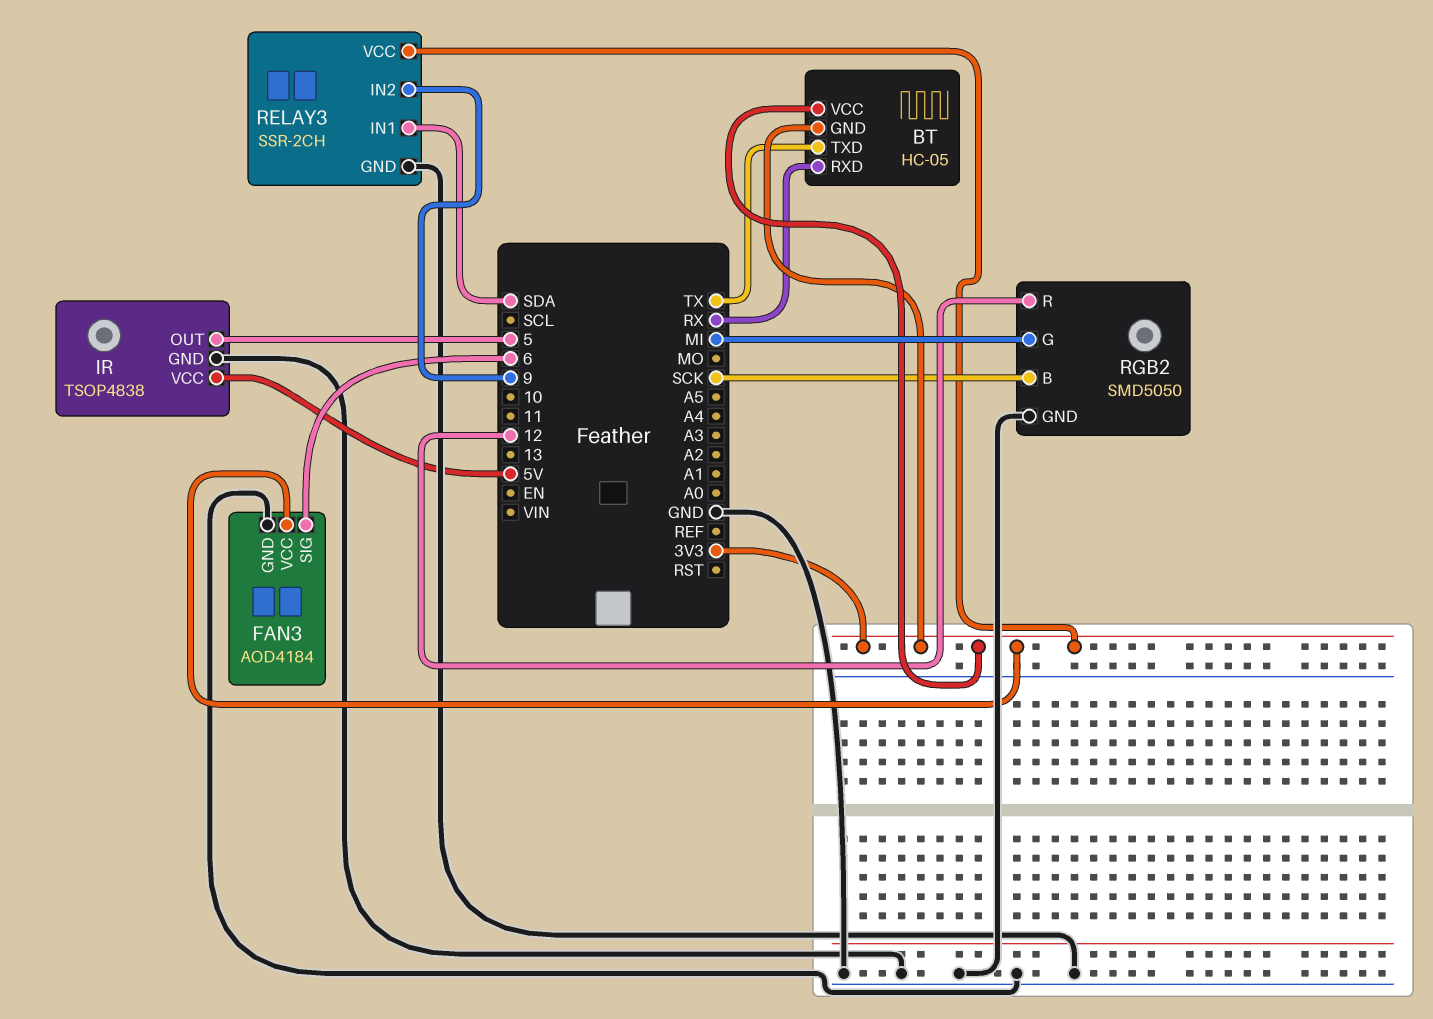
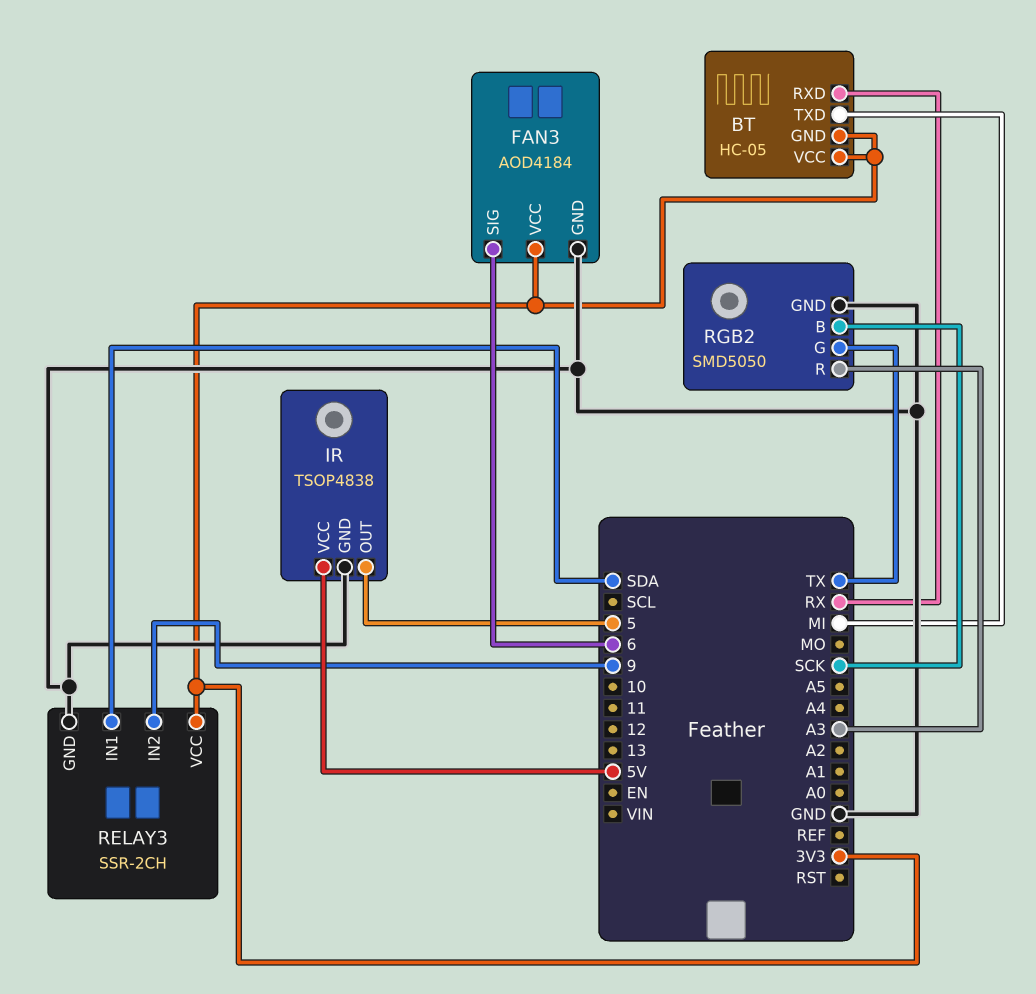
BT pin TXD: TX -> MI
RGB2 pin G: MI -> TX
RGB2 pin R: 12 -> A3

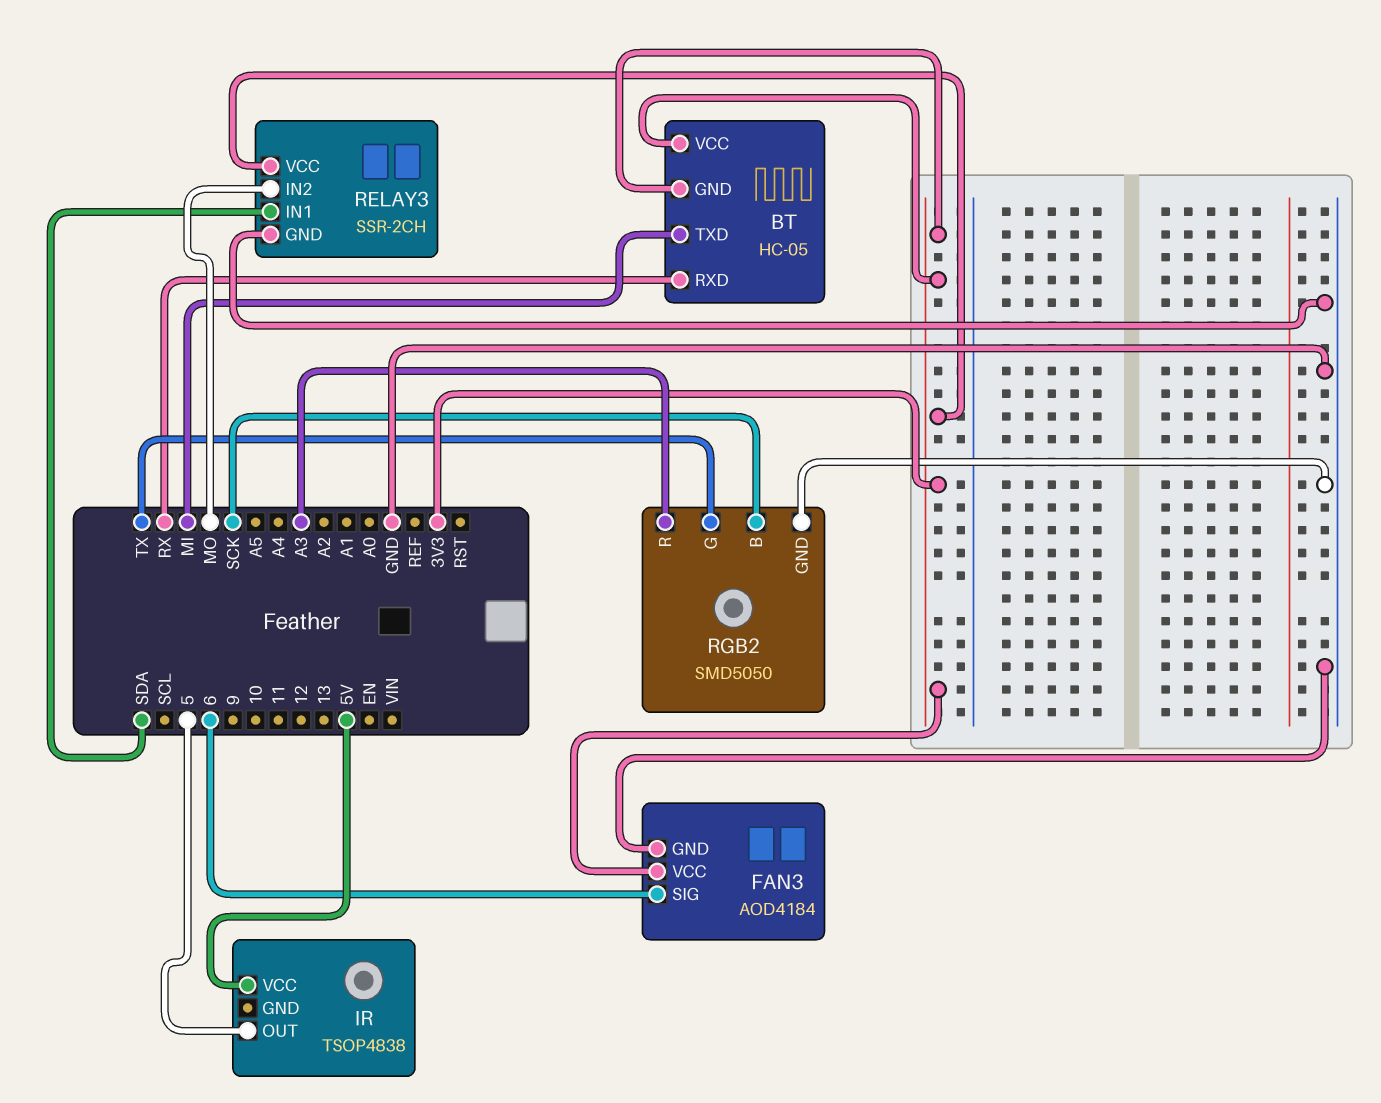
IR pin GND: GND -> none
RELAY3 pin IN2: 9 -> MO

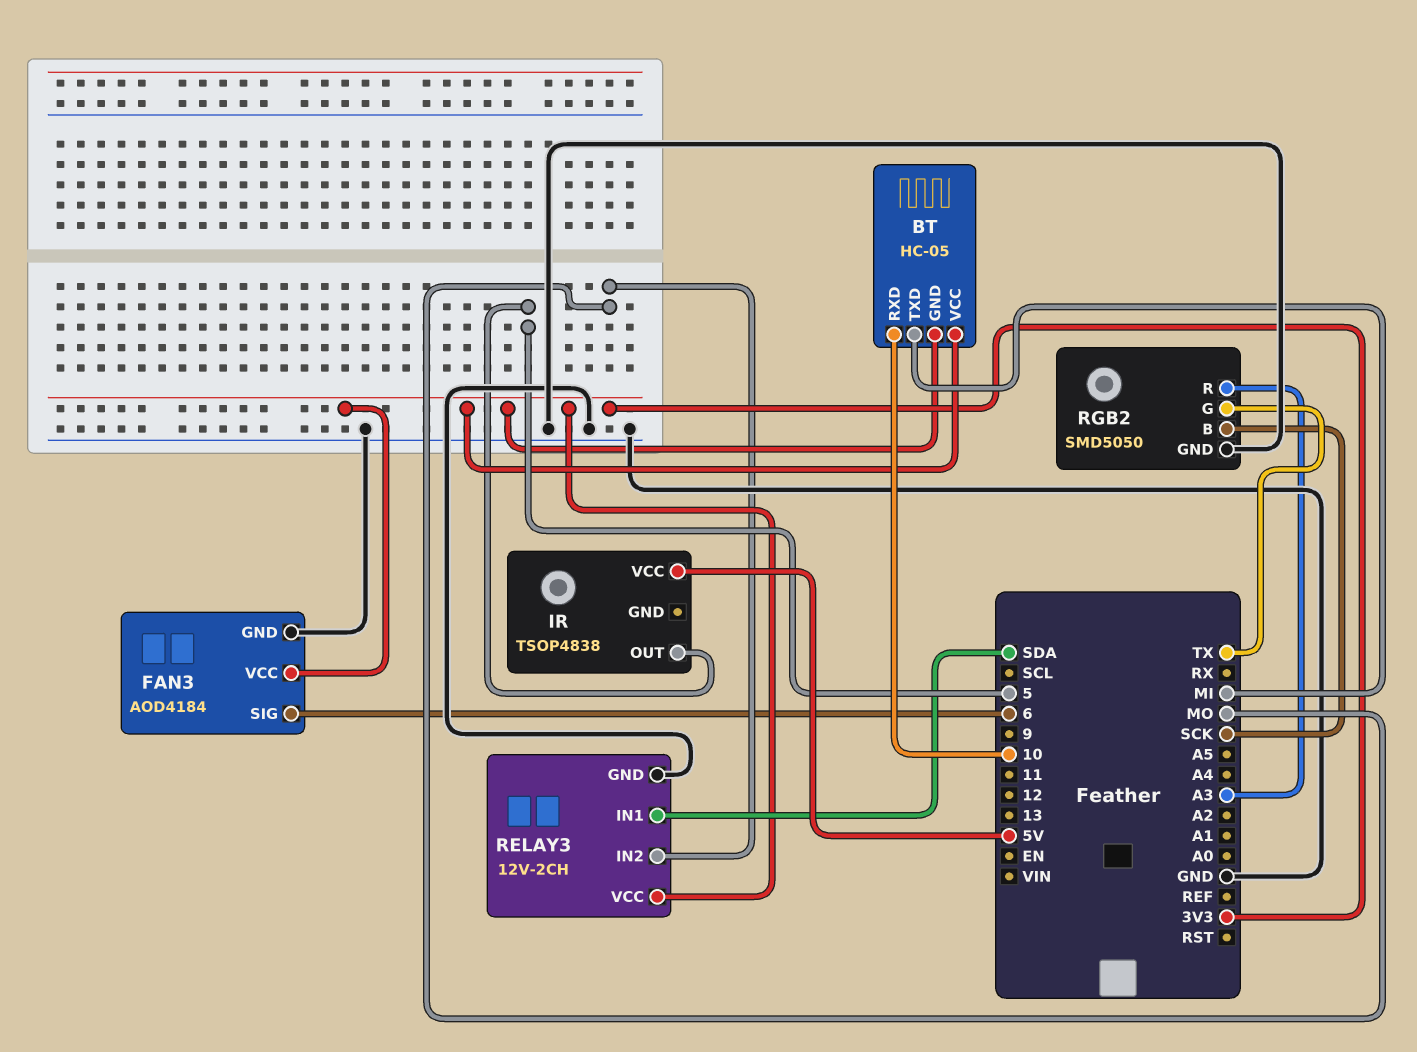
BT pin RXD: RX -> 10
RELAY3: SSR-2CH -> 12V-2CH

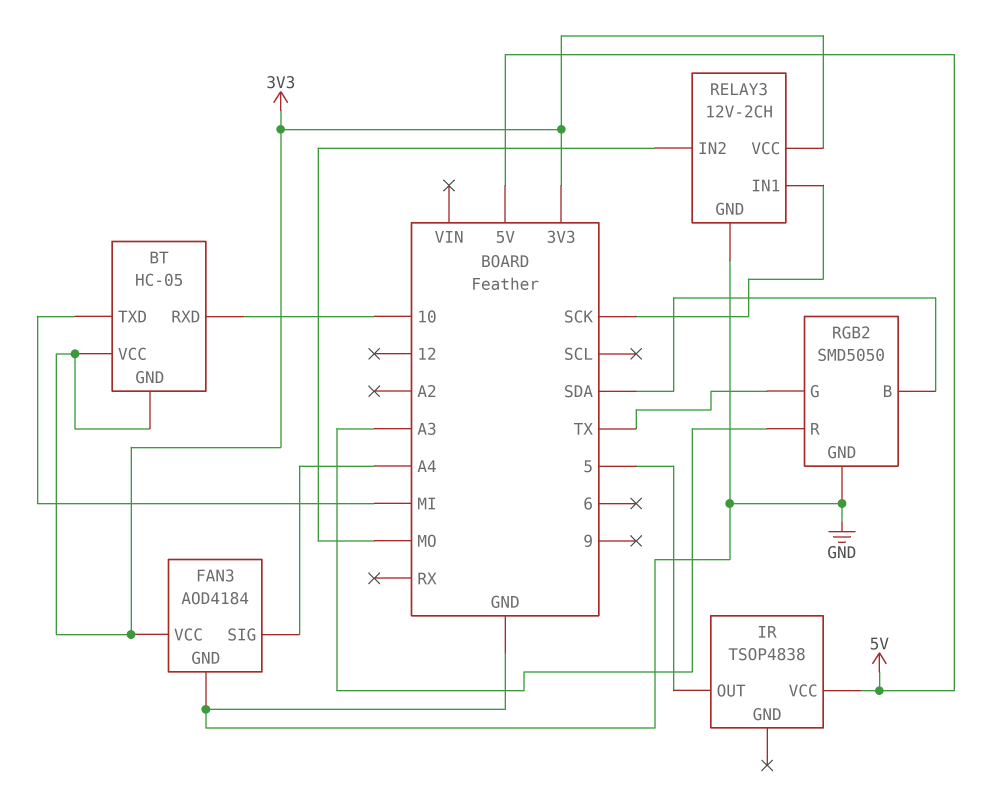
FAN3 pin SIG: 6 -> A4
RELAY3 pin IN1: SDA -> SCK
RGB2 pin B: SCK -> SDA

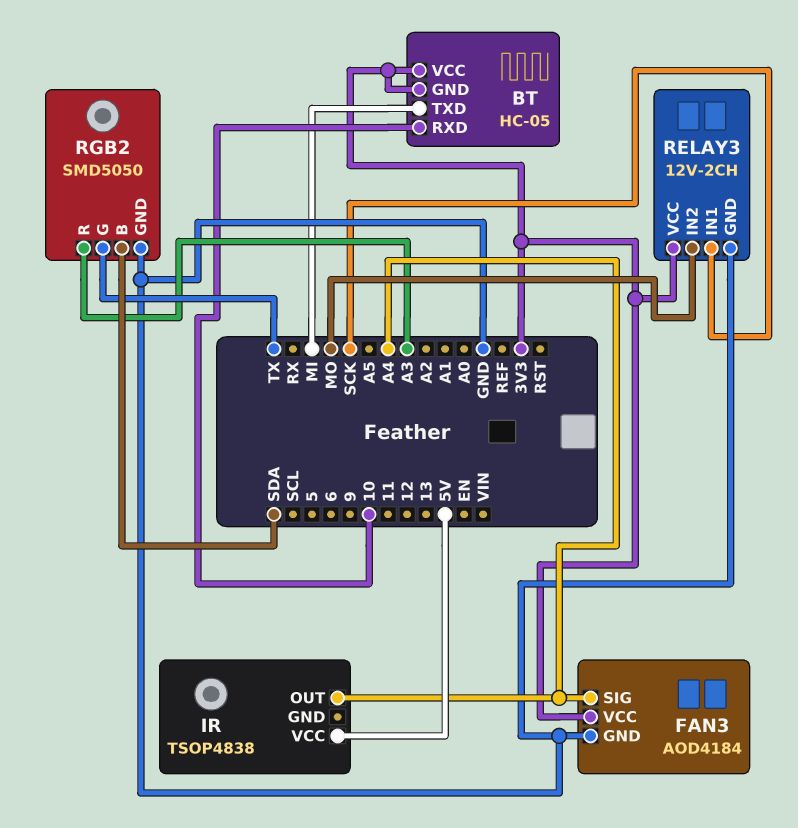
IR pin OUT: 5 -> A4

